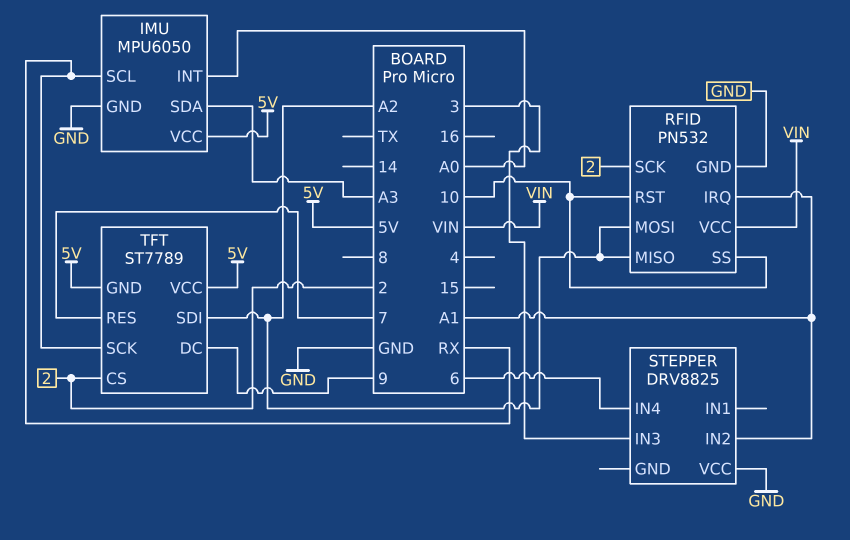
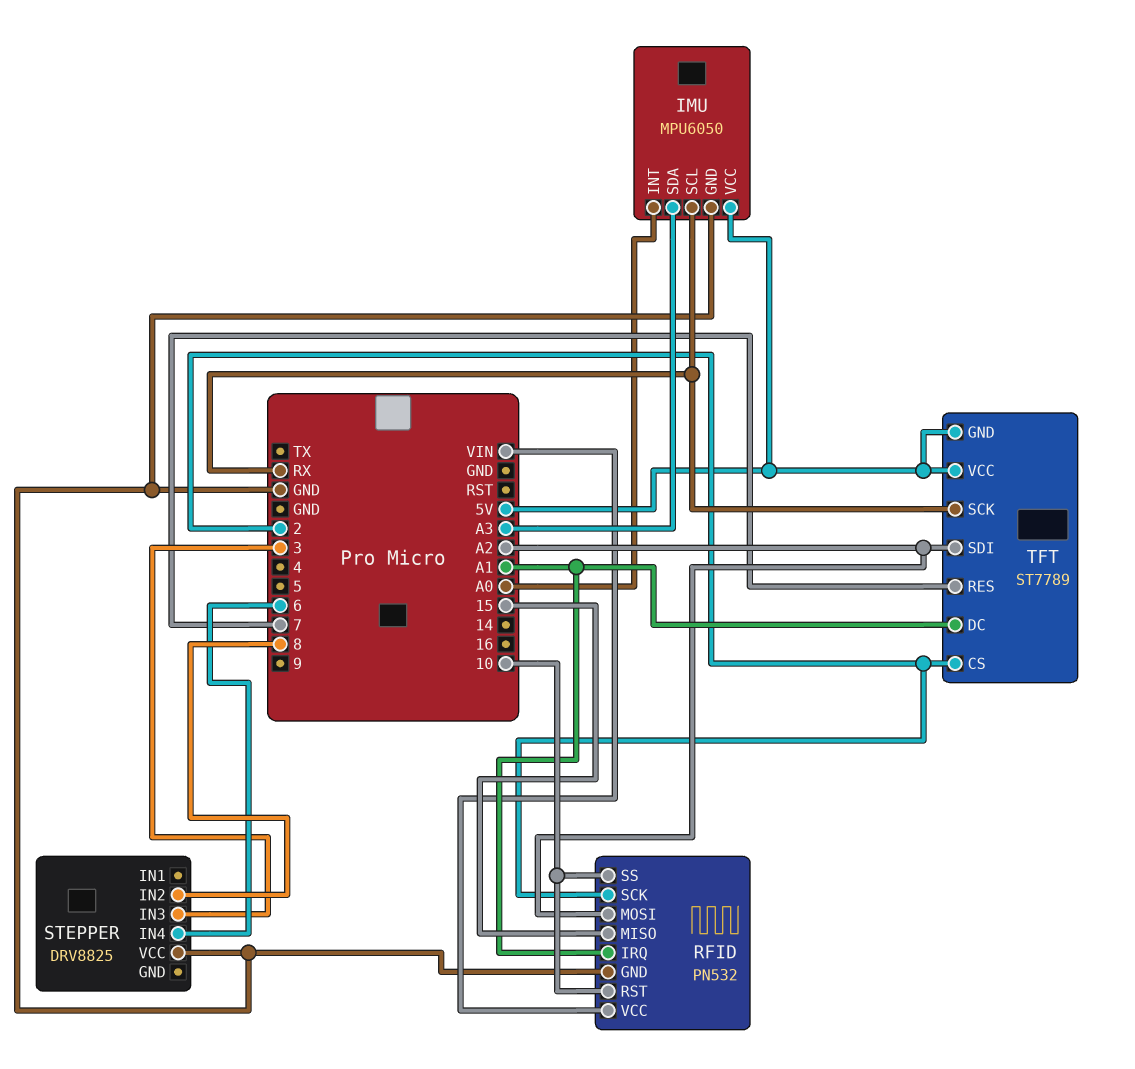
RFID pin MISO: A2 -> 15
STEPPER pin IN2: A1 -> 8
TFT pin DC: 9 -> A1

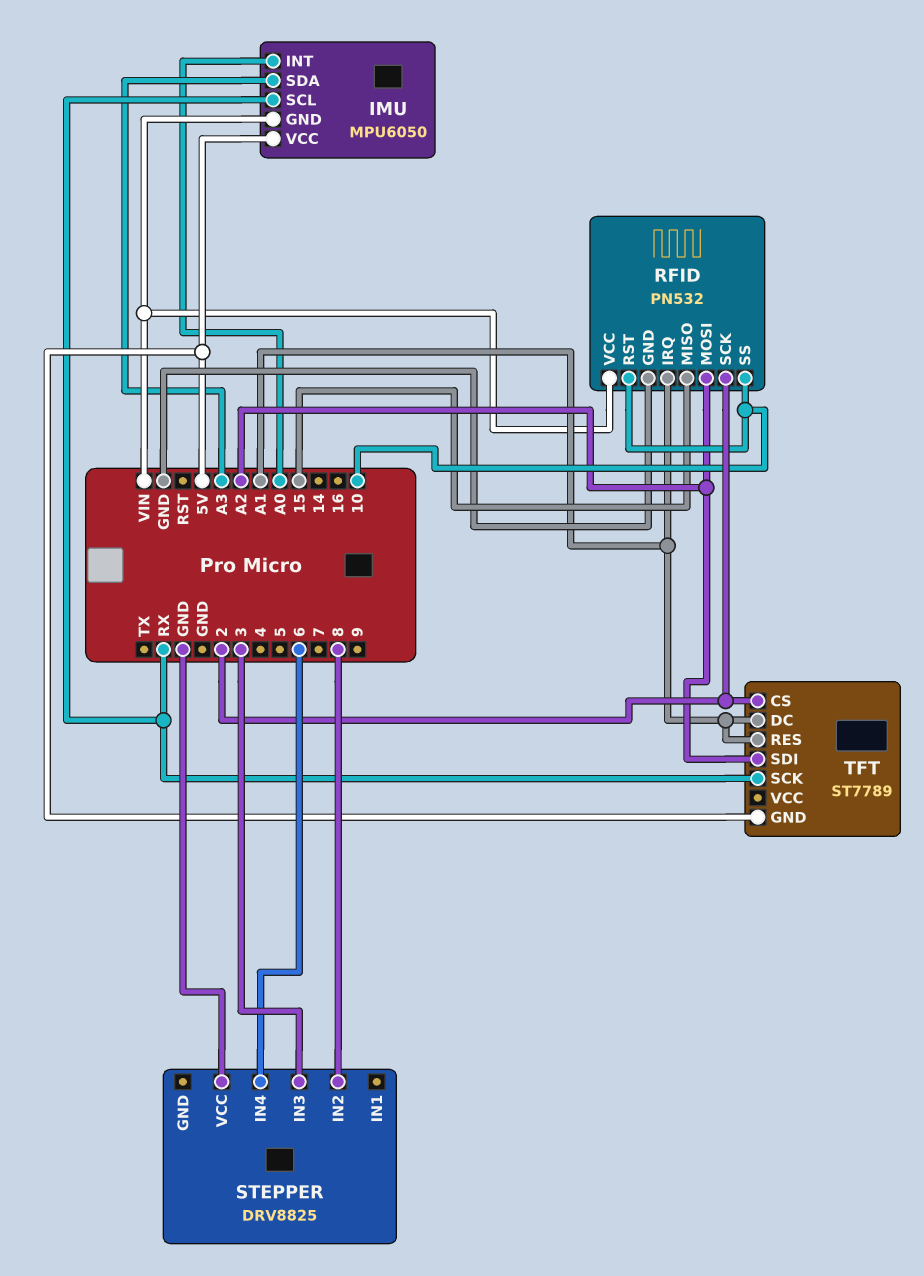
IMU pin GND: GND -> VIN
TFT pin RES: 7 -> A1
TFT pin VCC: 5V -> none

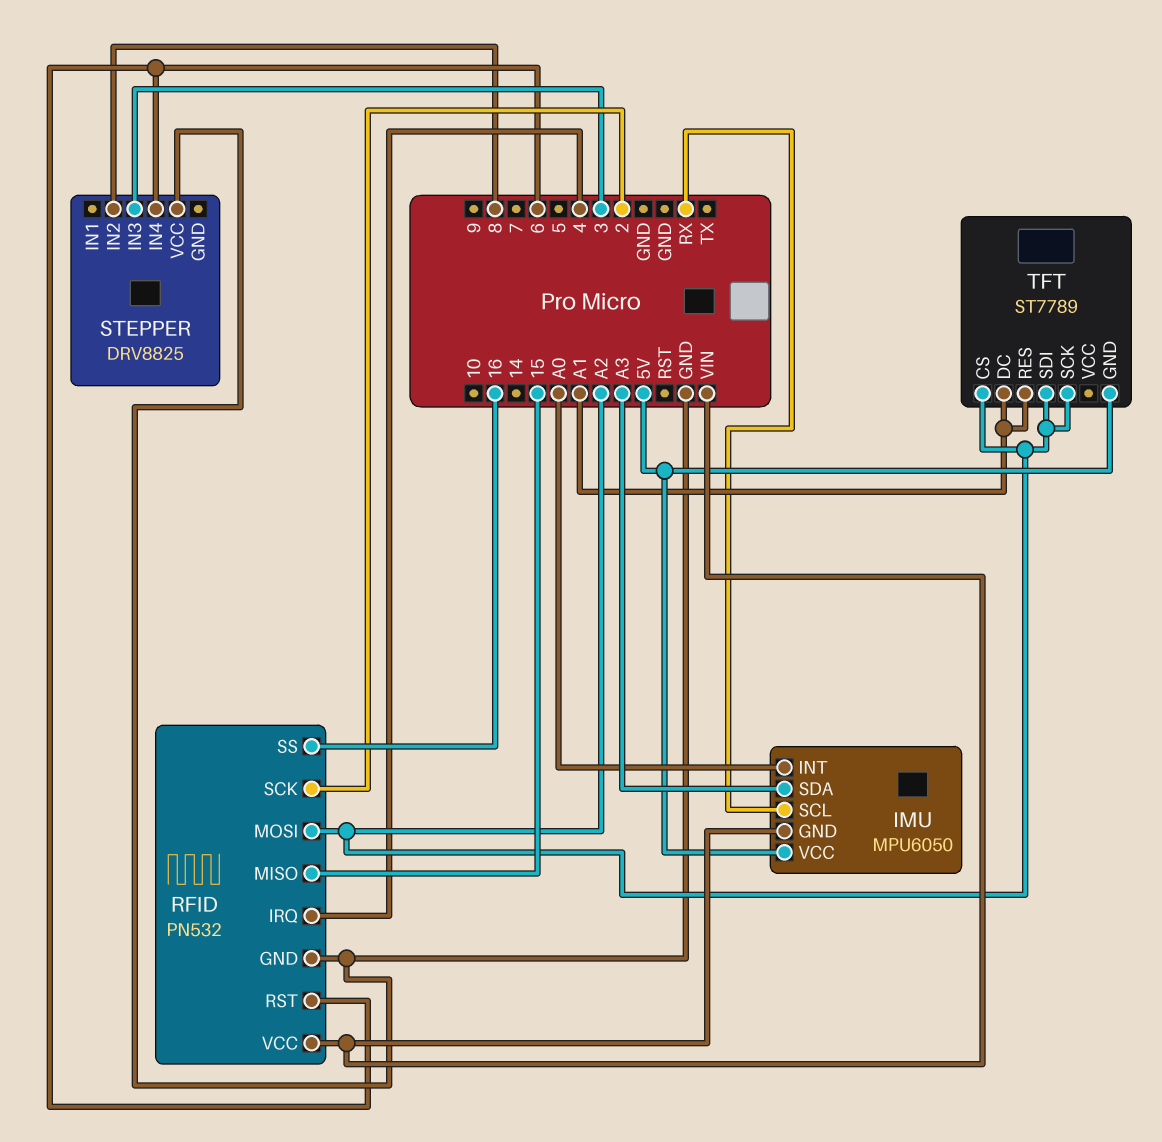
RFID pin IRQ: A1 -> 4
RFID pin RST: 10 -> 6
RFID pin SS: 10 -> 16
TFT pin CS: 2 -> A2
TFT pin SCK: RX -> A2

